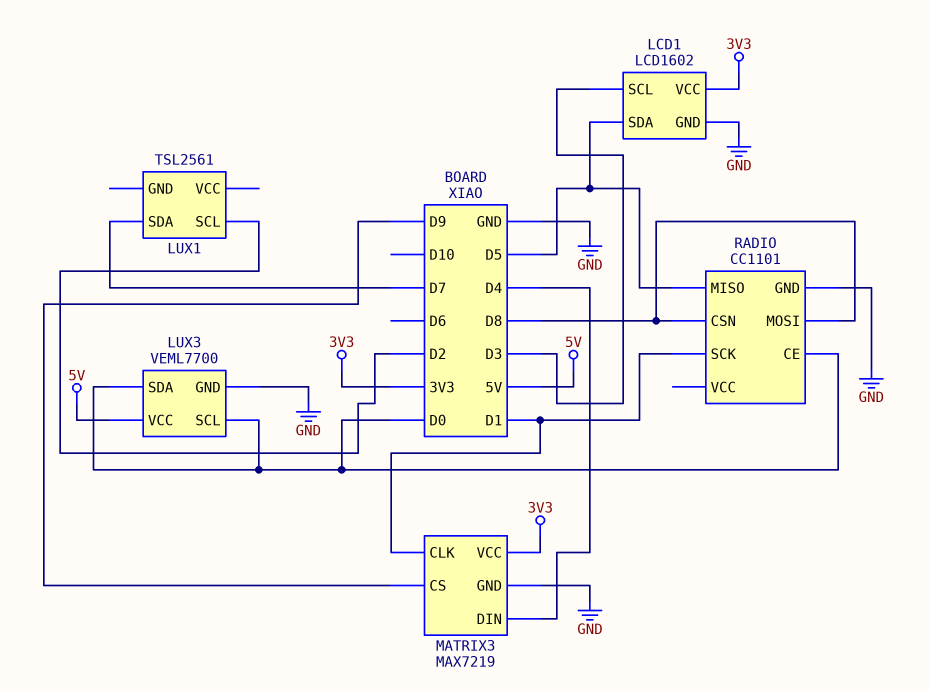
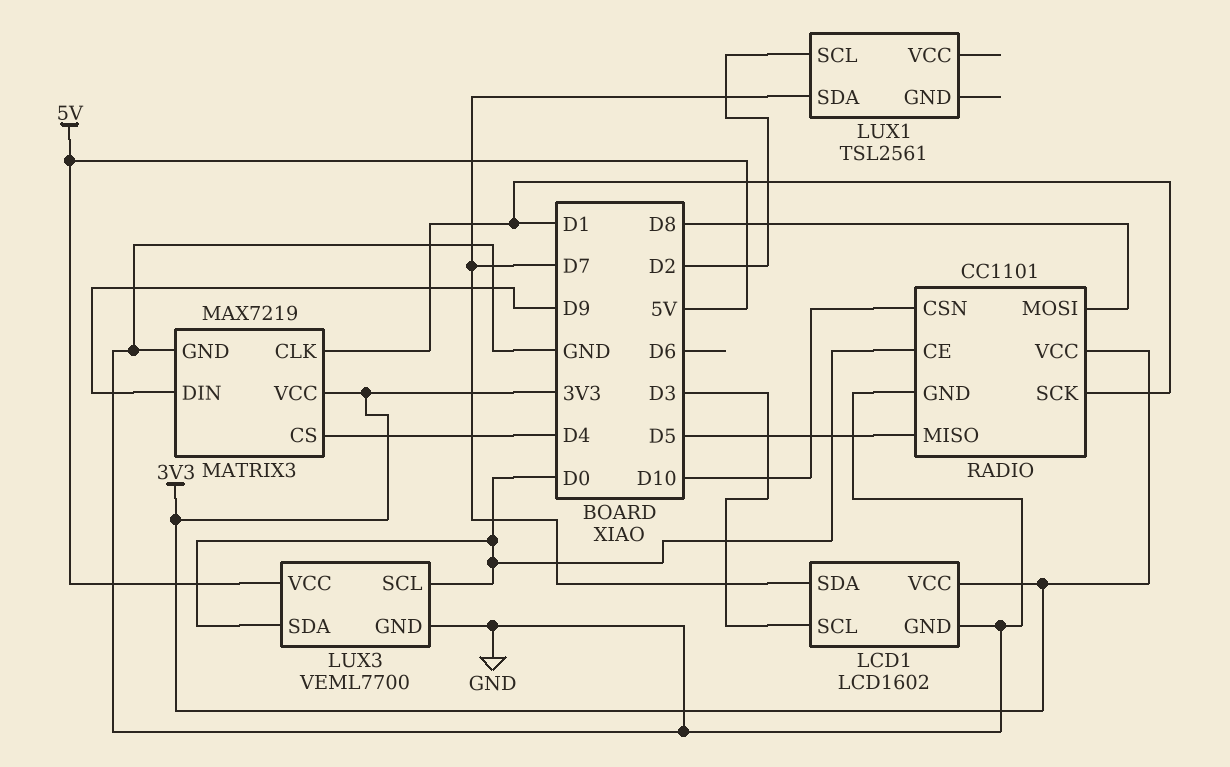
LCD1 pin SDA: D5 -> D7
MATRIX3 pin CS: D9 -> D4
MATRIX3 pin DIN: D4 -> D9
RADIO pin CSN: D8 -> D10
RADIO pin VCC: none -> 3V3

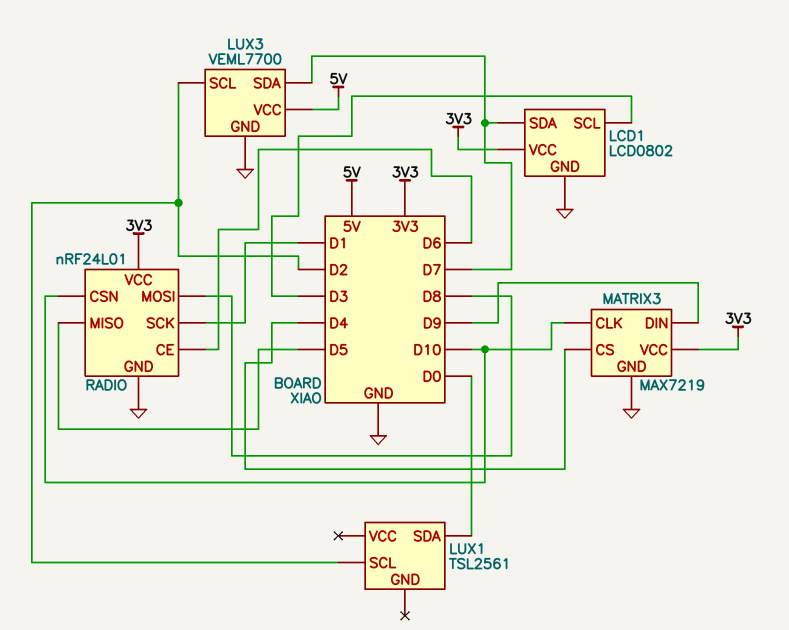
LCD1: LCD1602 -> LCD0802
LUX1 pin SDA: D7 -> D0
LUX3 pin SCL: D0 -> D2
LUX3 pin SDA: D0 -> D7
MATRIX3 pin CLK: D1 -> D10
RADIO: CC1101 -> nRF24L01
RADIO pin CE: D0 -> D6

